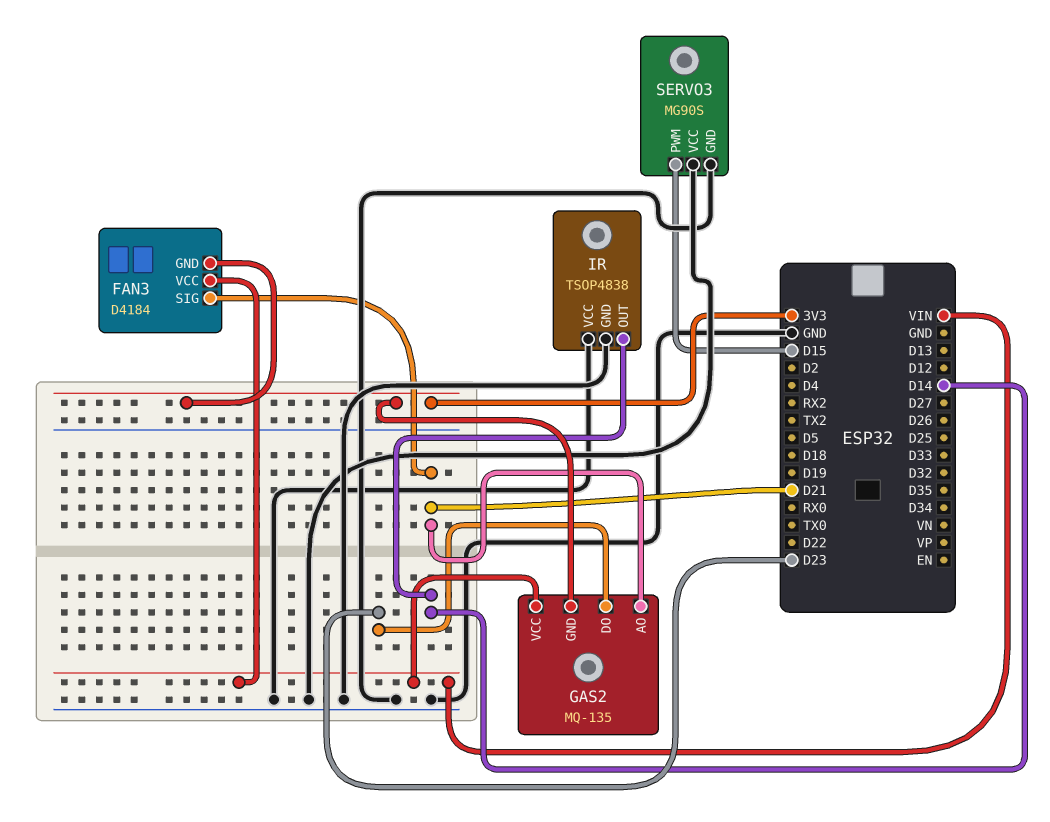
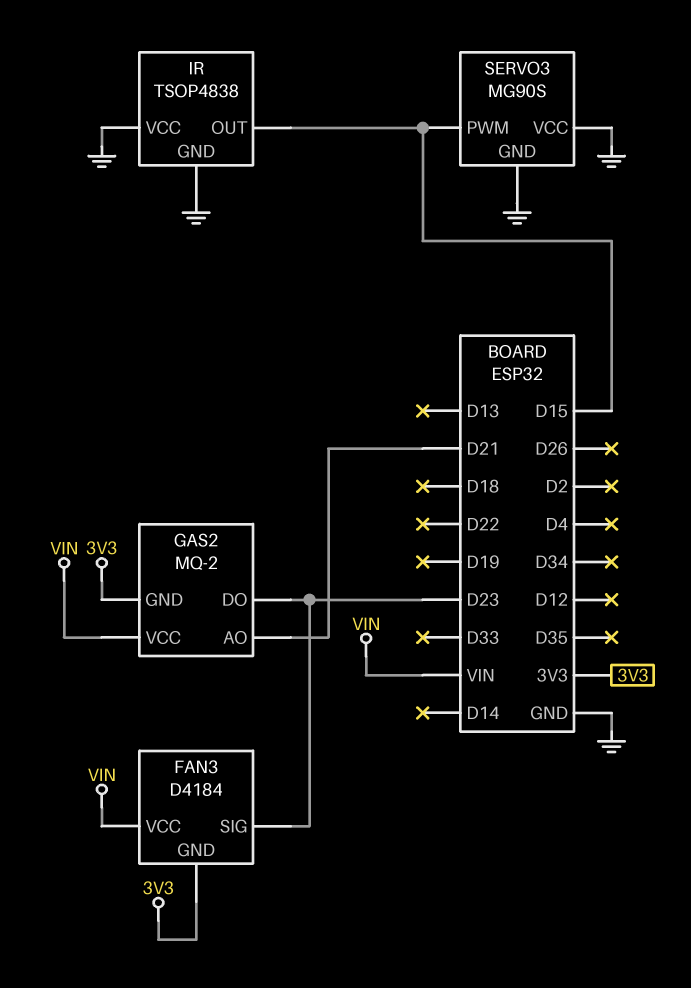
FAN3 pin SIG: D21 -> D23
GAS2: MQ-135 -> MQ-2
IR pin OUT: D14 -> D15

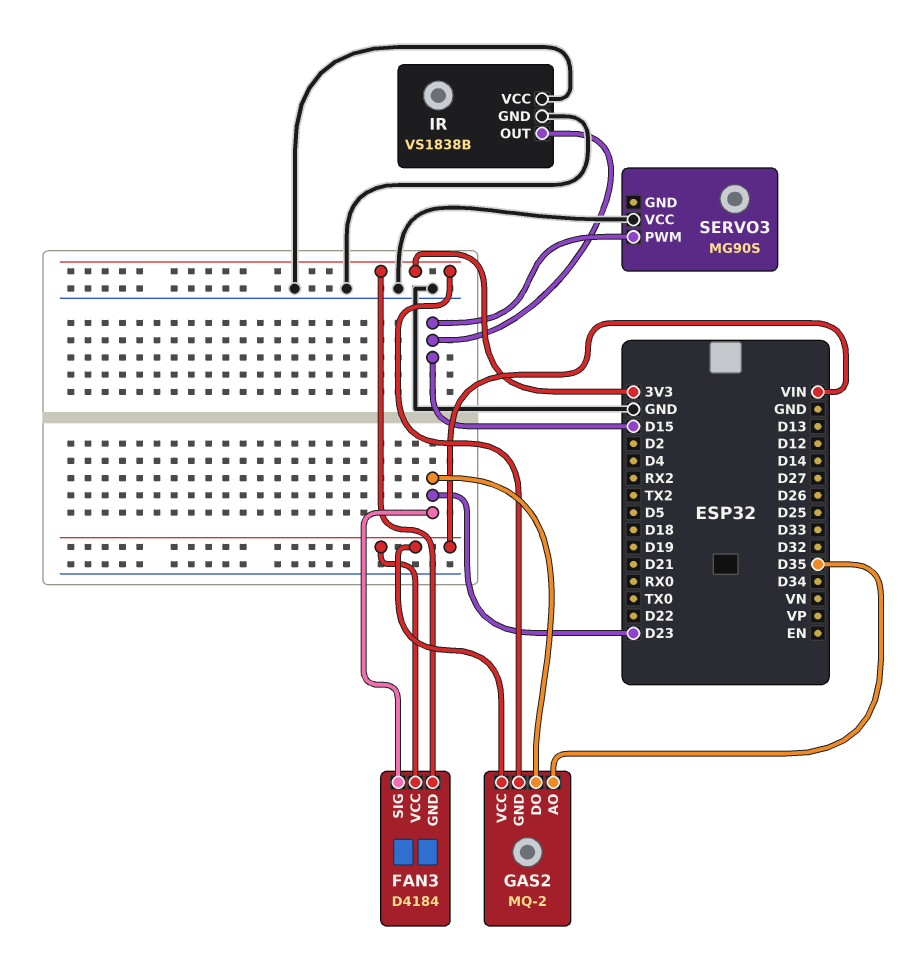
GAS2 pin AO: D21 -> D35
IR: TSOP4838 -> VS1838B
SERVO3 pin GND: GND -> none

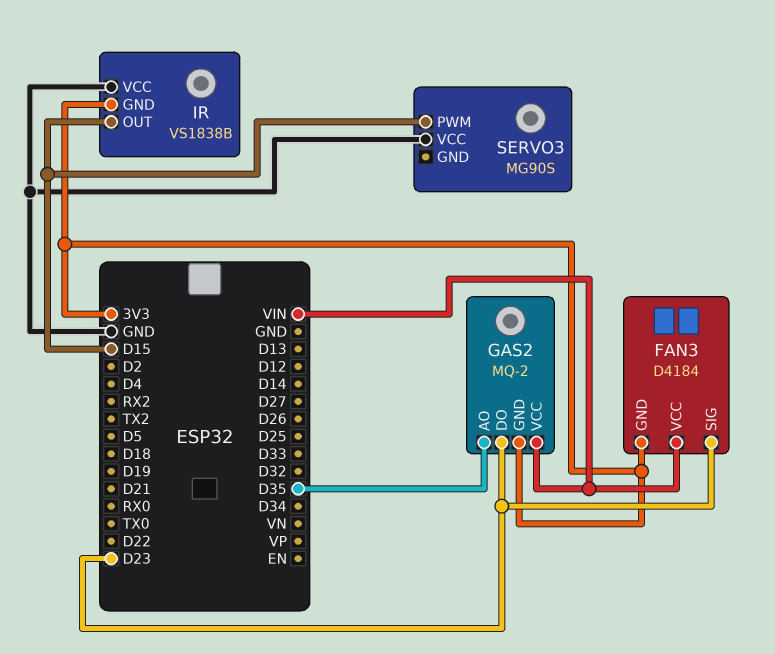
IR pin GND: GND -> 3V3

